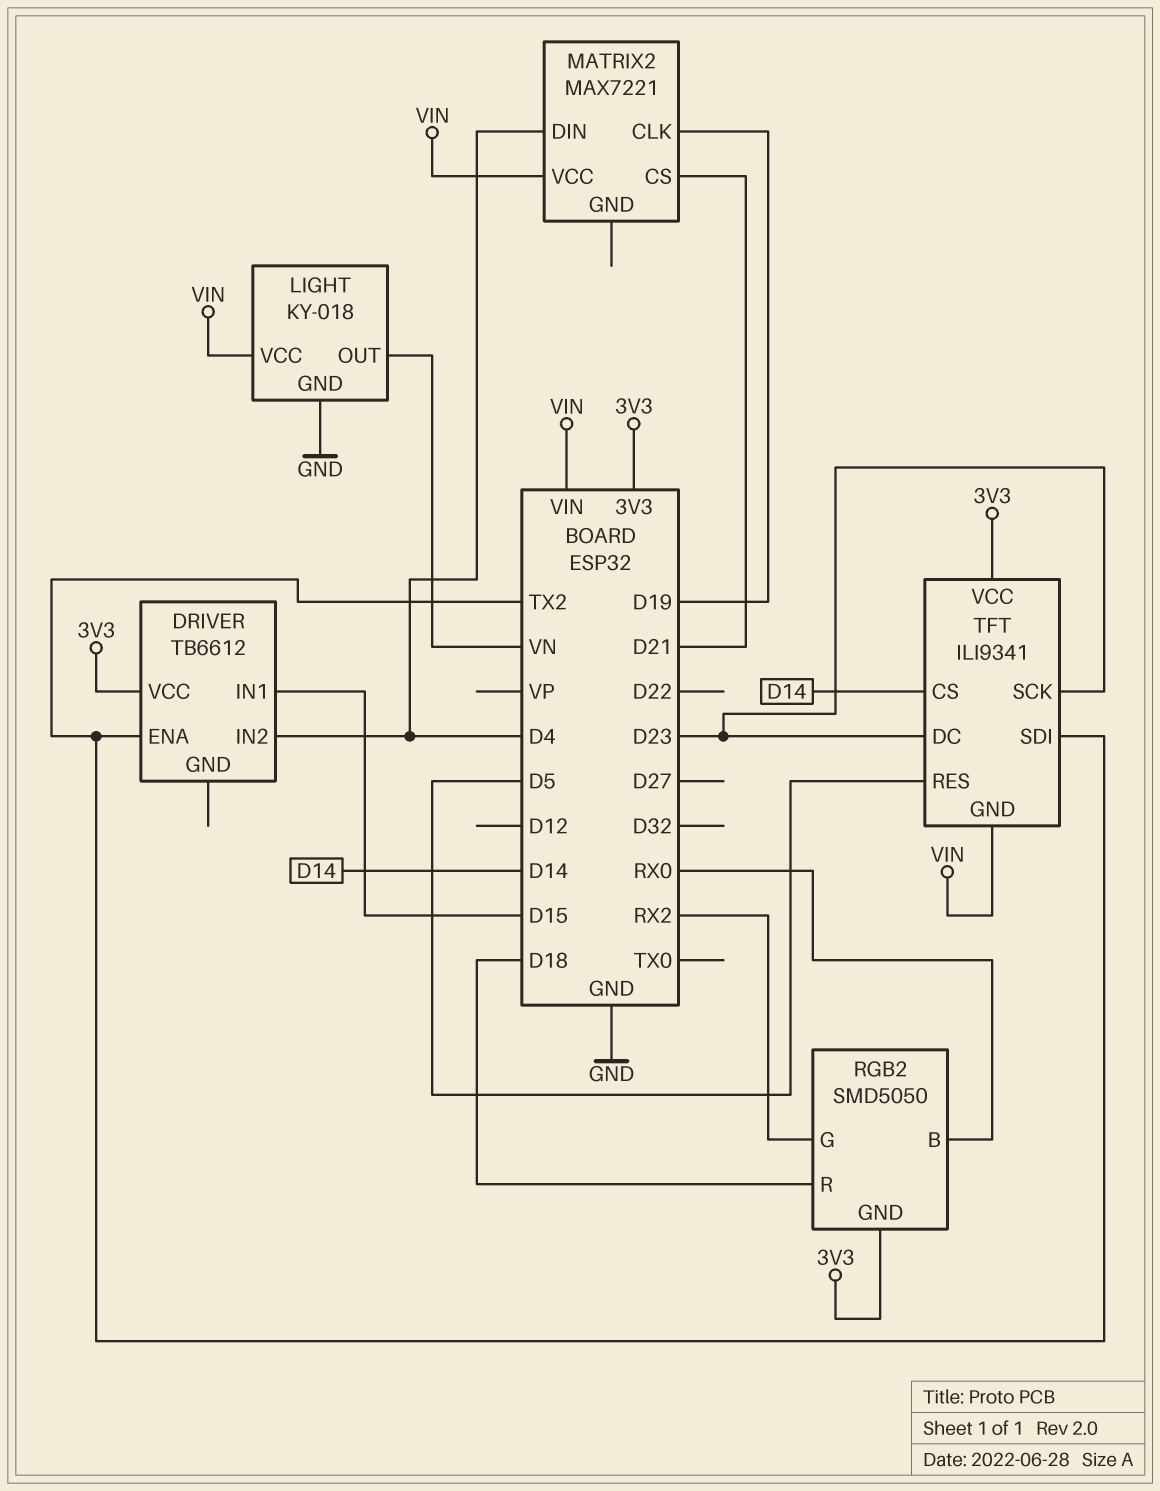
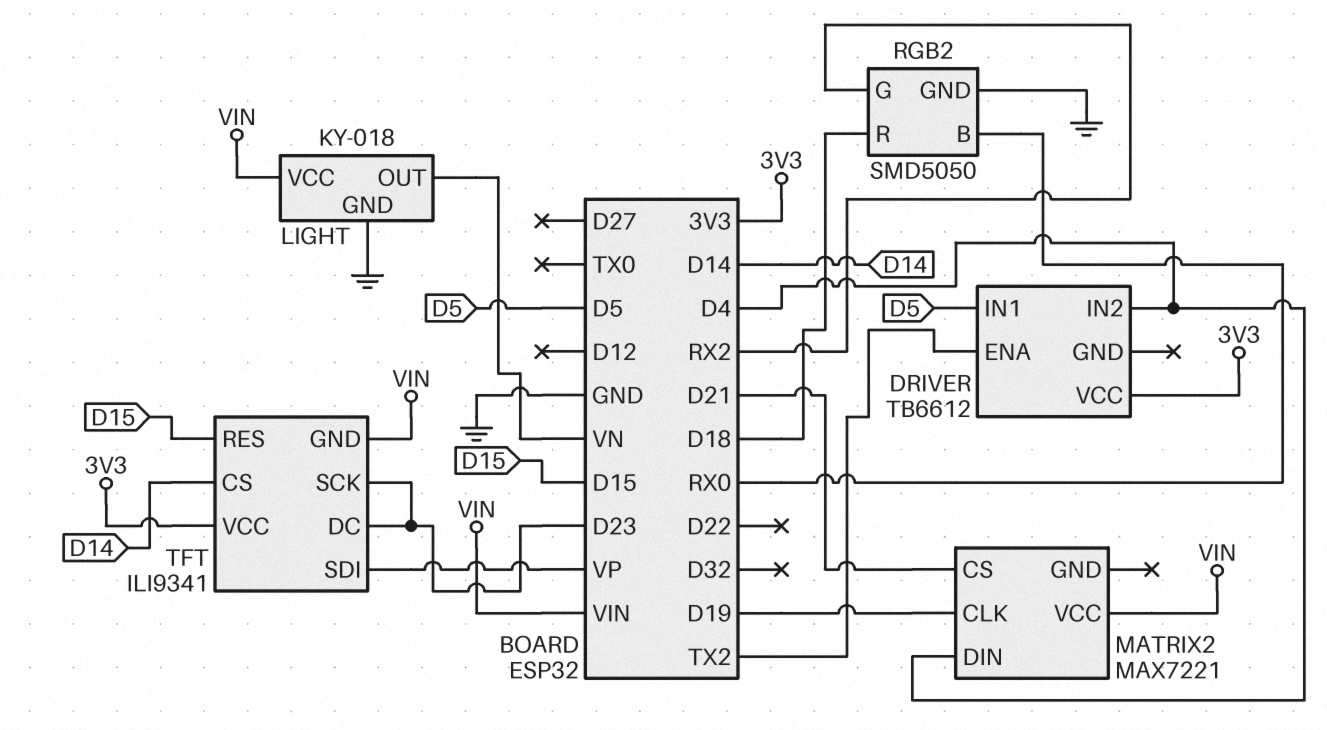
DRIVER pin IN1: D15 -> D5
RGB2 pin GND: 3V3 -> GND
TFT pin RES: D5 -> D15
TFT pin SDI: TX2 -> VP

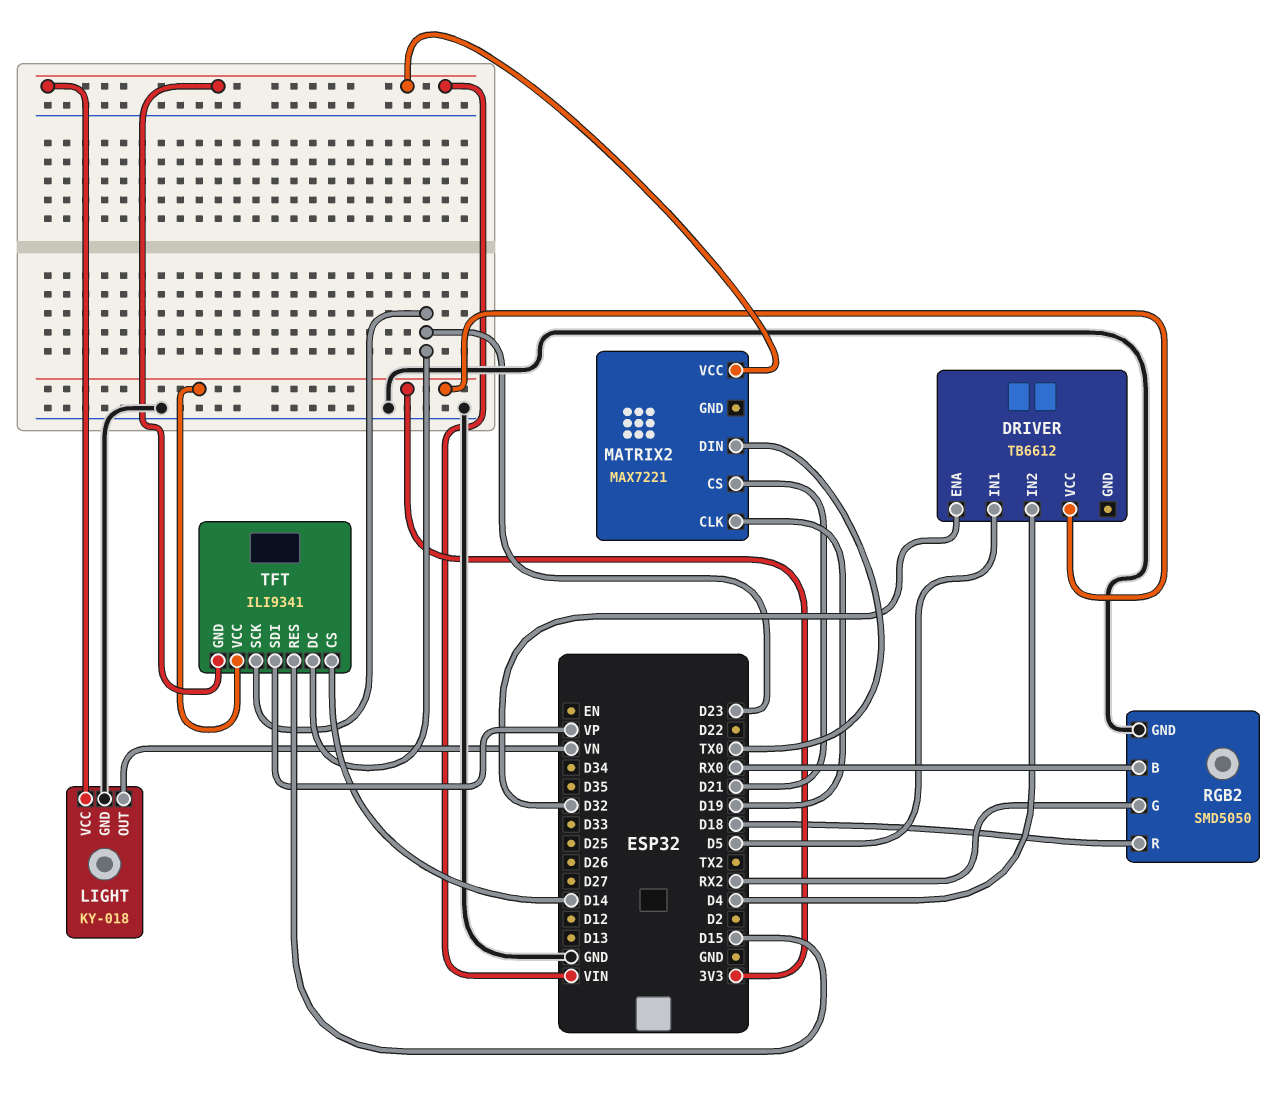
DRIVER pin ENA: TX2 -> D32
MATRIX2 pin DIN: D4 -> TX0

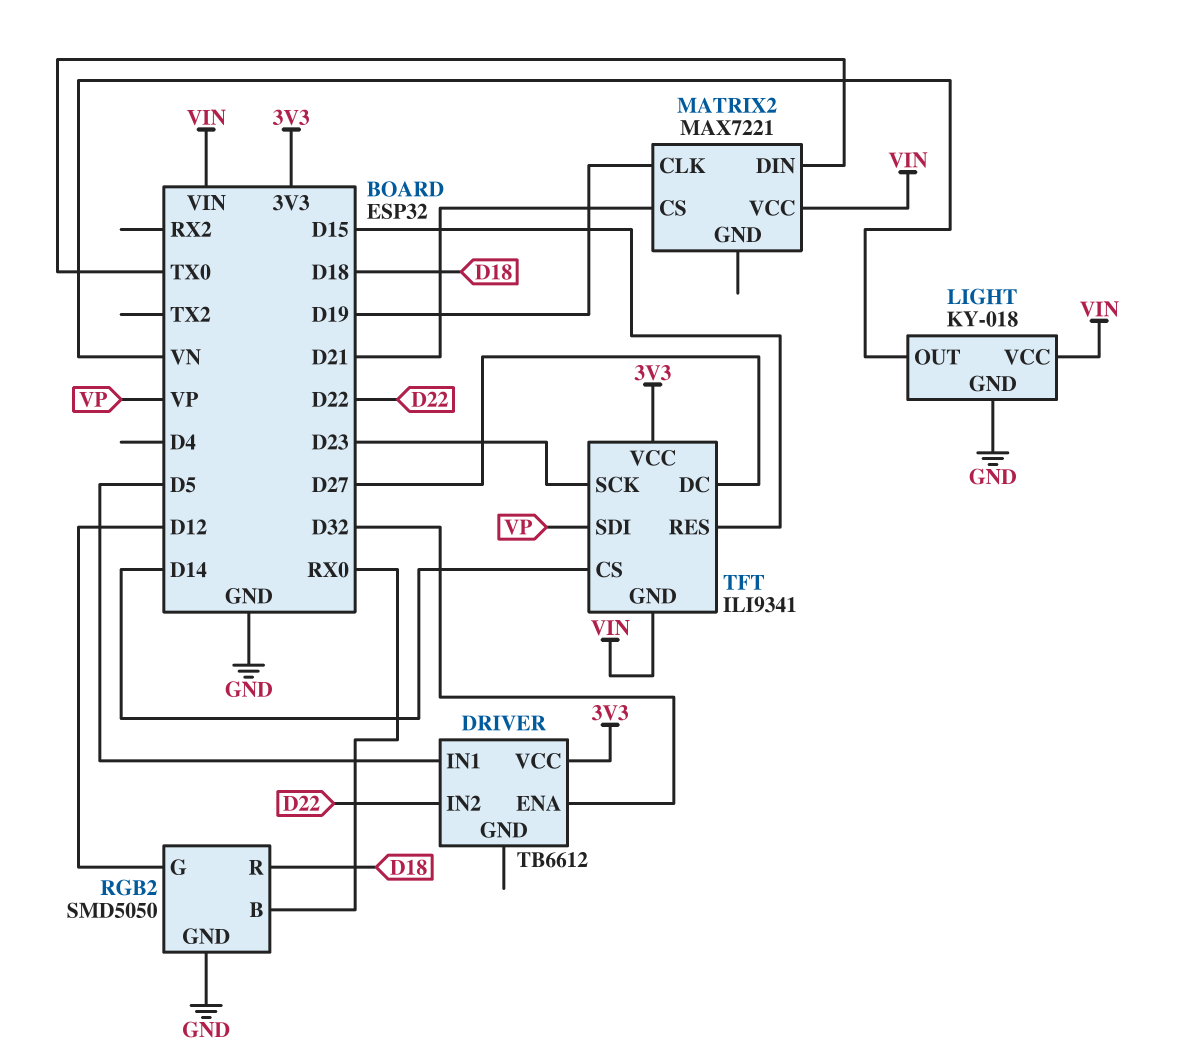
DRIVER pin IN2: D4 -> D22
RGB2 pin G: RX2 -> D12
TFT pin DC: D23 -> D27

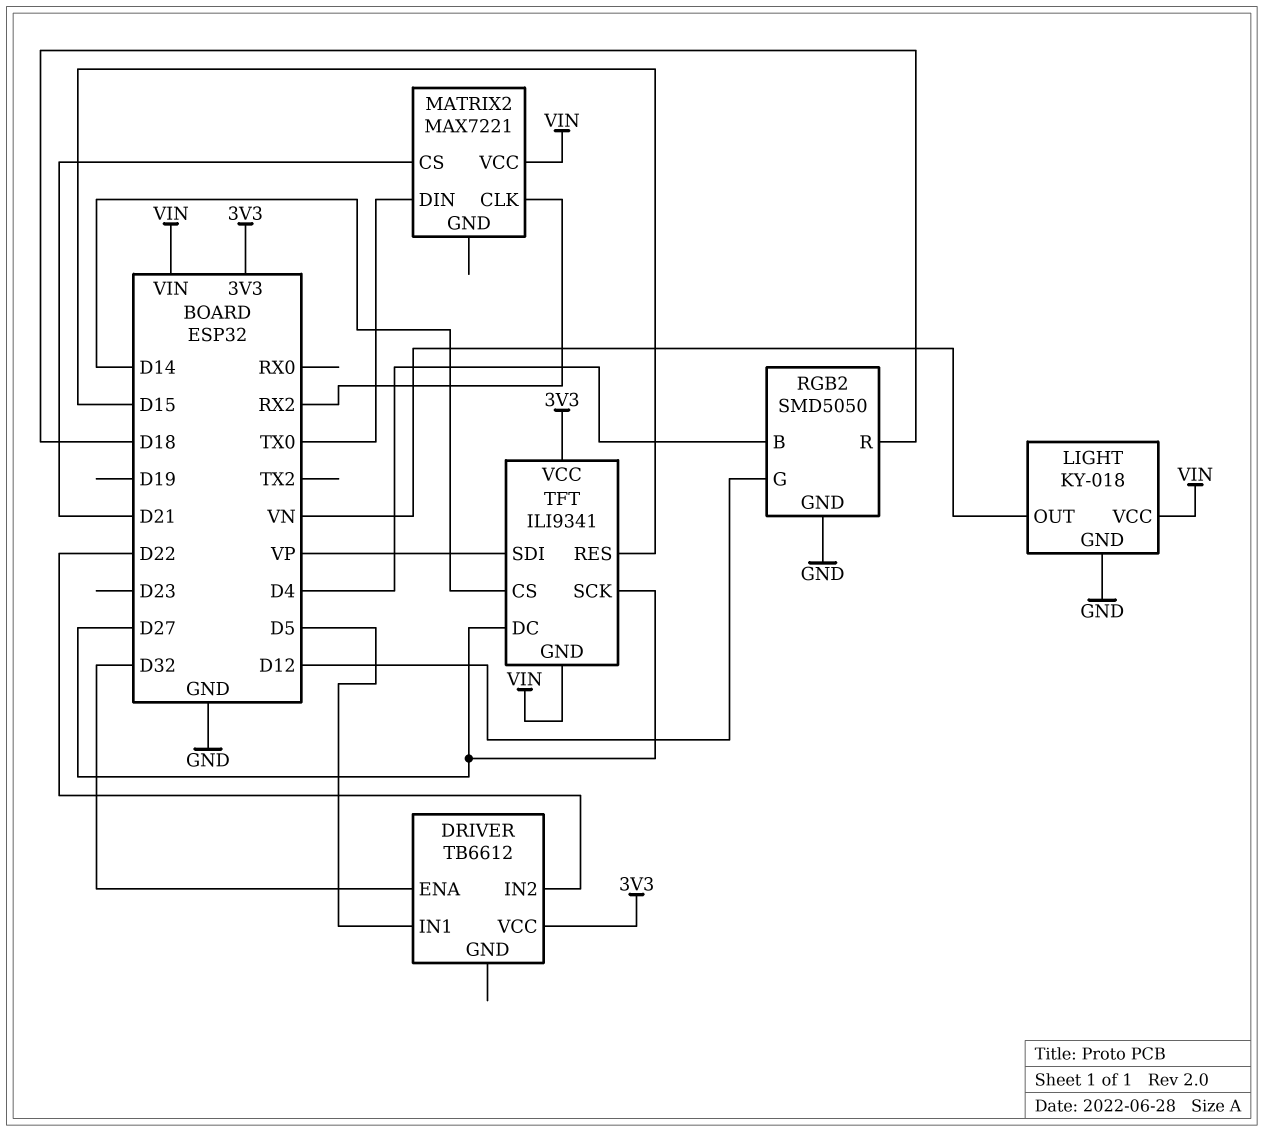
MATRIX2 pin CLK: D19 -> RX2
RGB2 pin B: RX0 -> D4
TFT pin SCK: D23 -> D27

